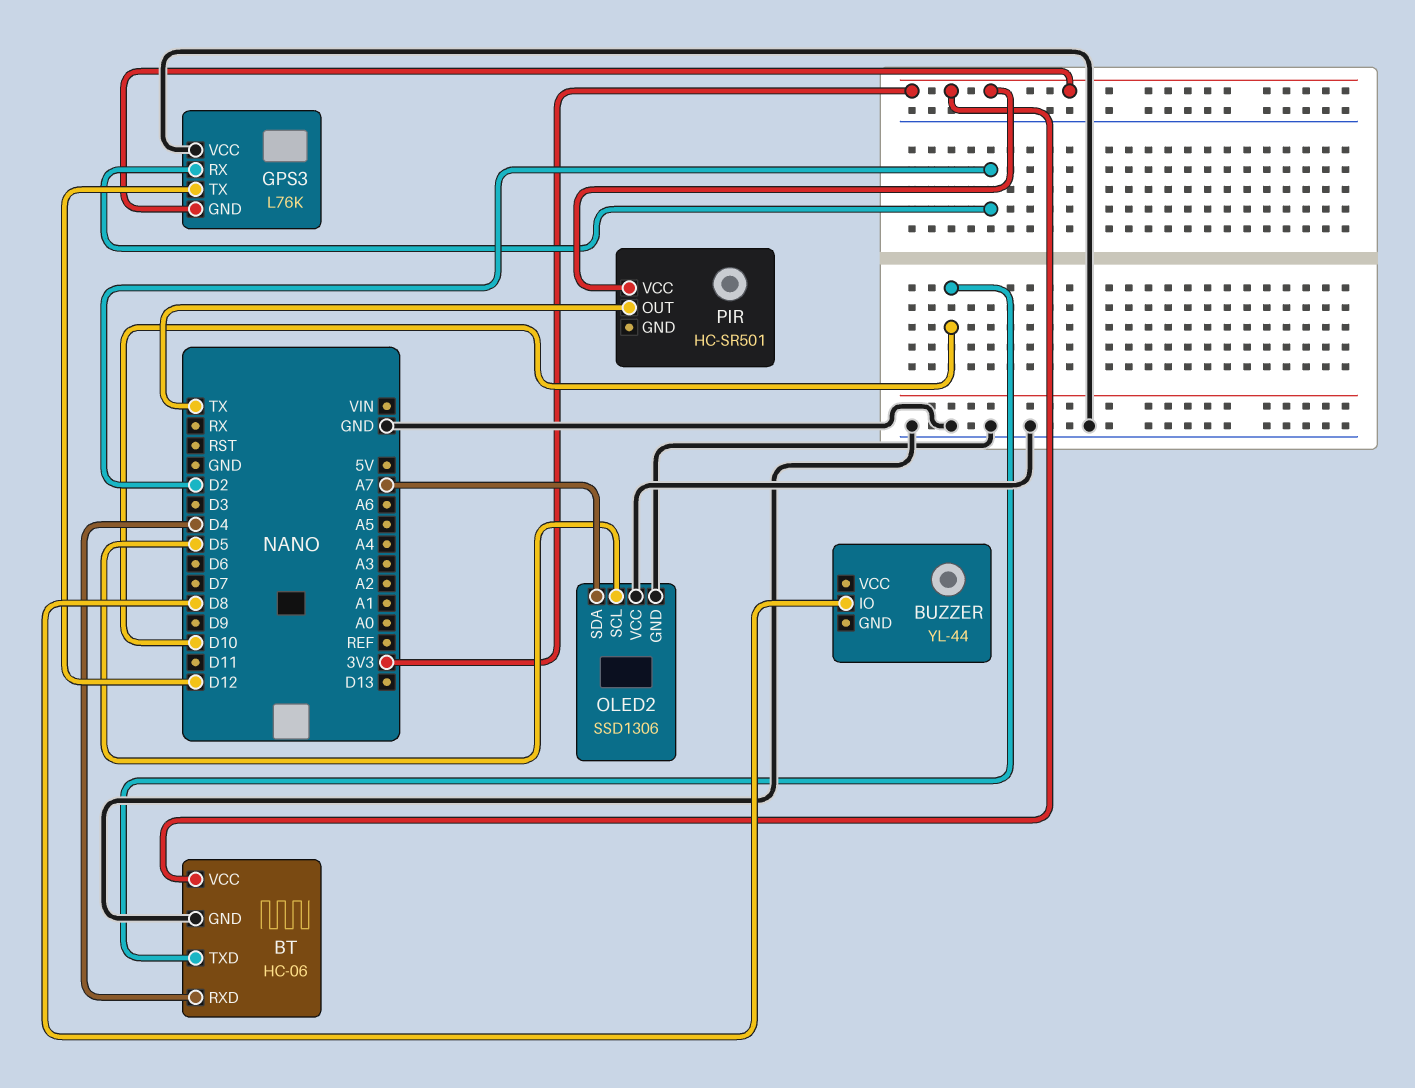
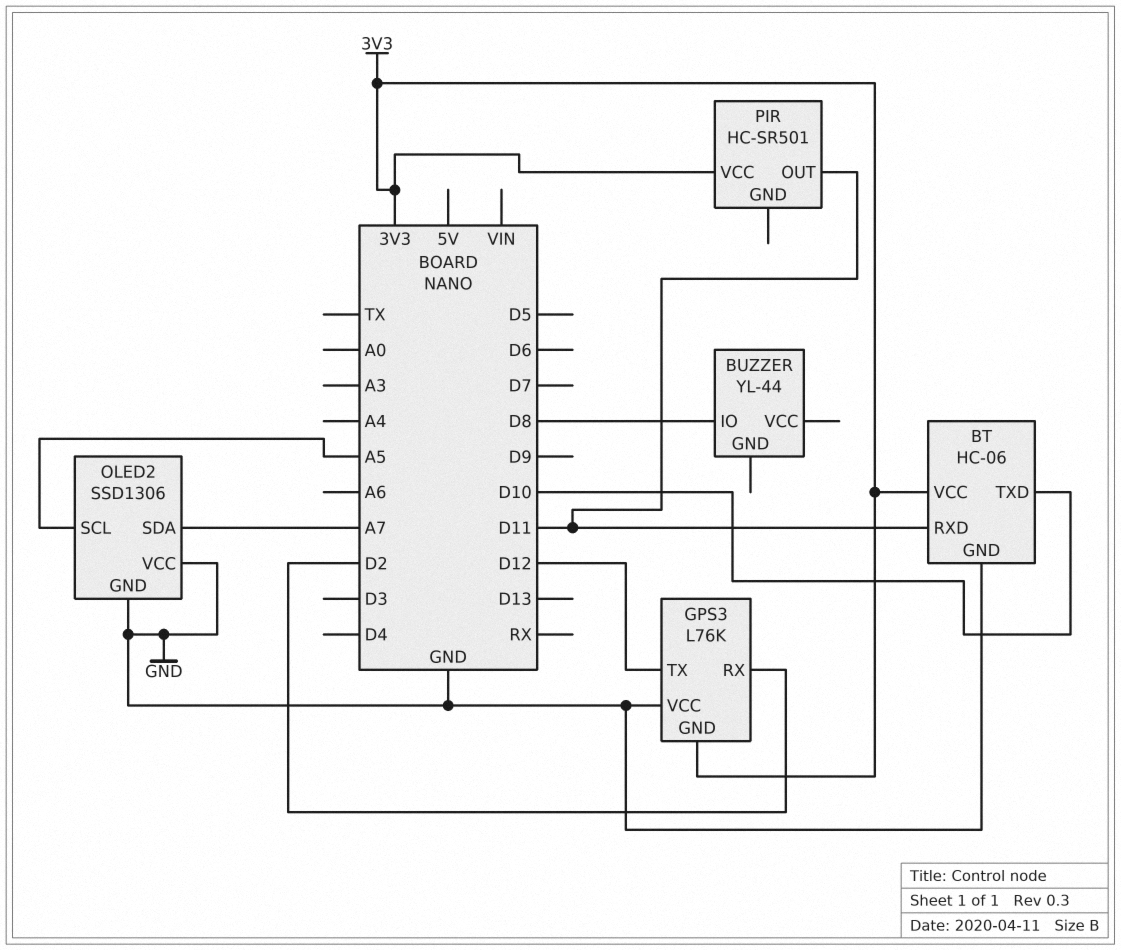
BT pin RXD: D4 -> D11
OLED2 pin SCL: D5 -> A5
PIR pin OUT: TX -> D11

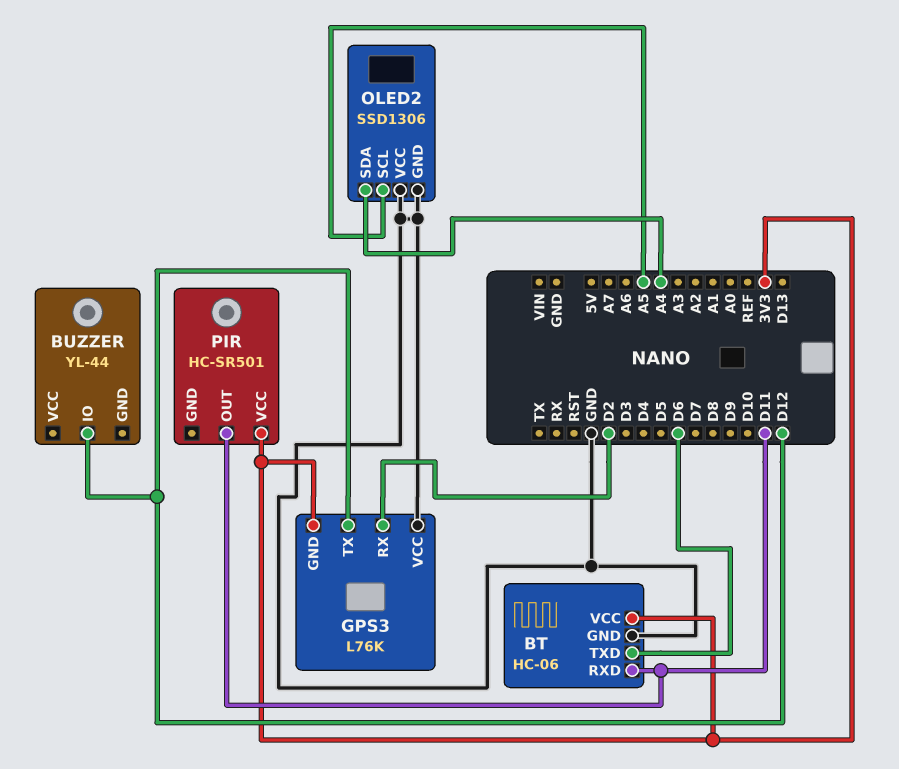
BT pin TXD: D10 -> D6
BUZZER pin IO: D8 -> D12
OLED2 pin SDA: A7 -> A4

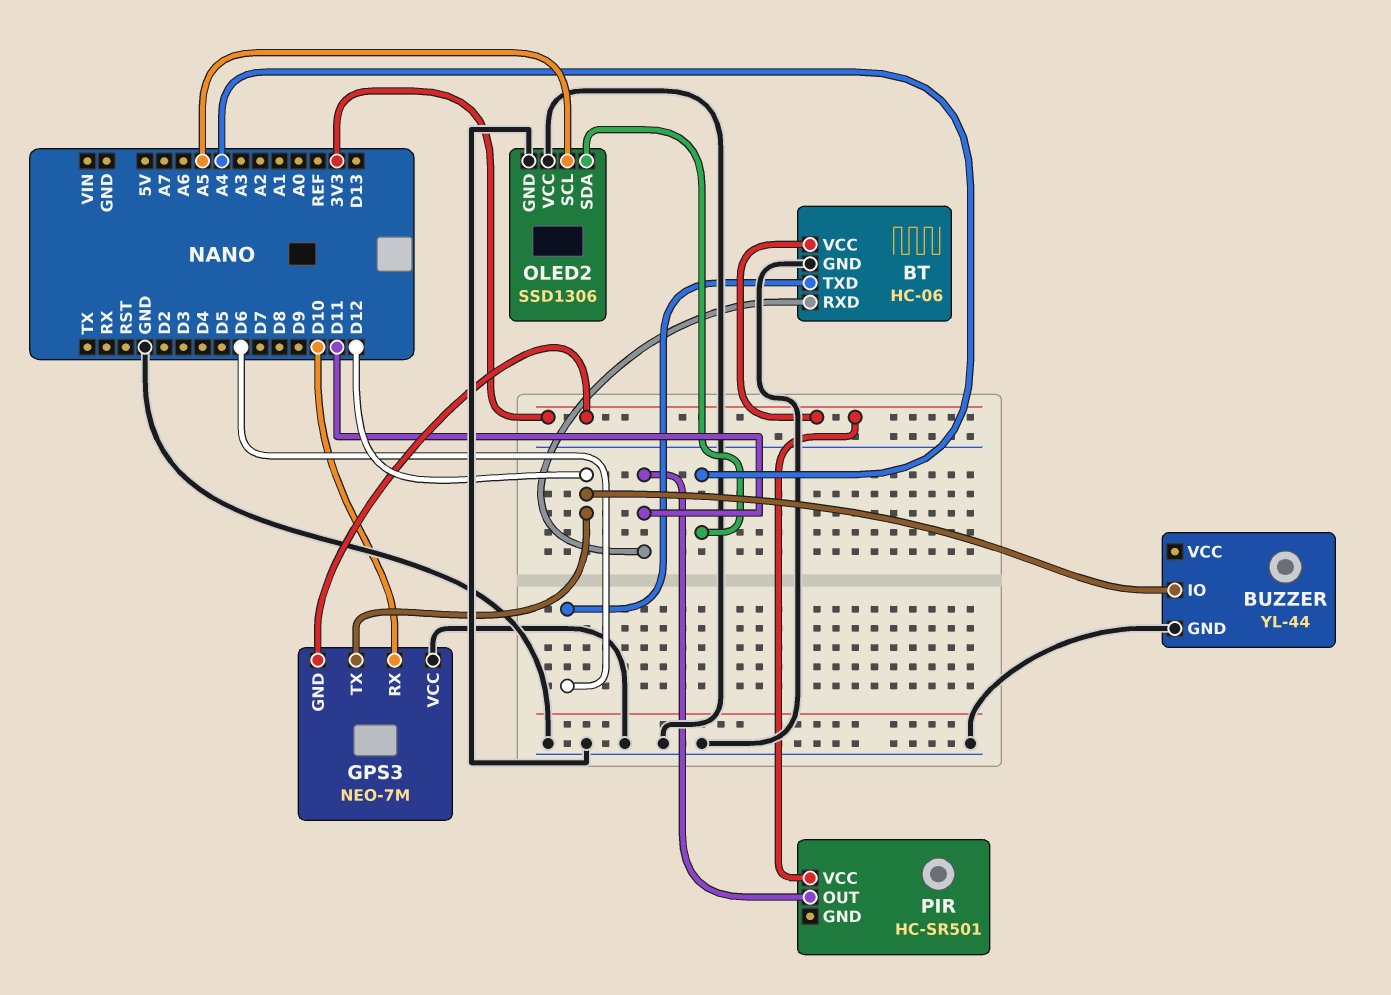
BUZZER pin GND: none -> GND
GPS3: L76K -> NEO-7M
GPS3 pin RX: D2 -> D10

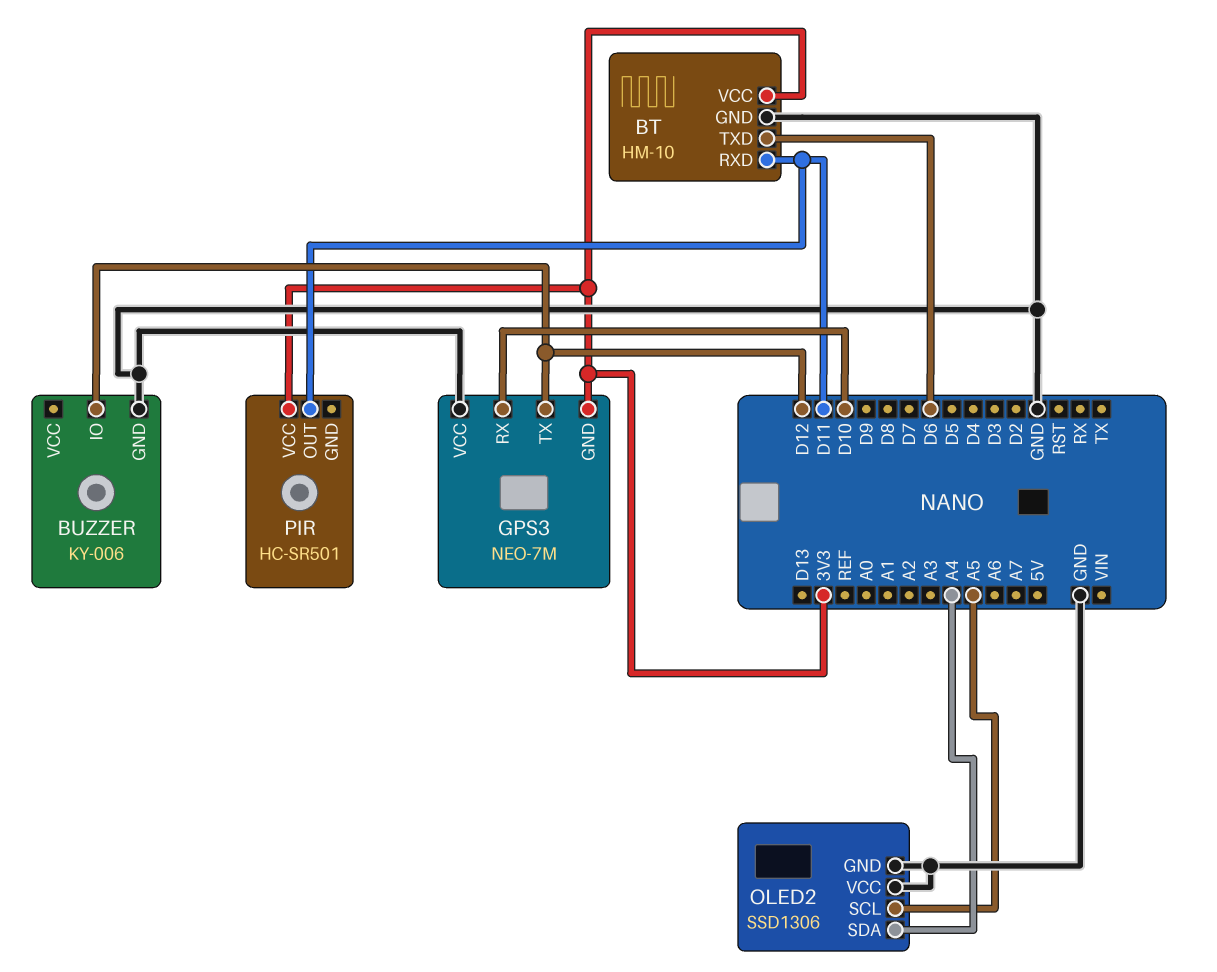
BT: HC-06 -> HM-10
BUZZER: YL-44 -> KY-006

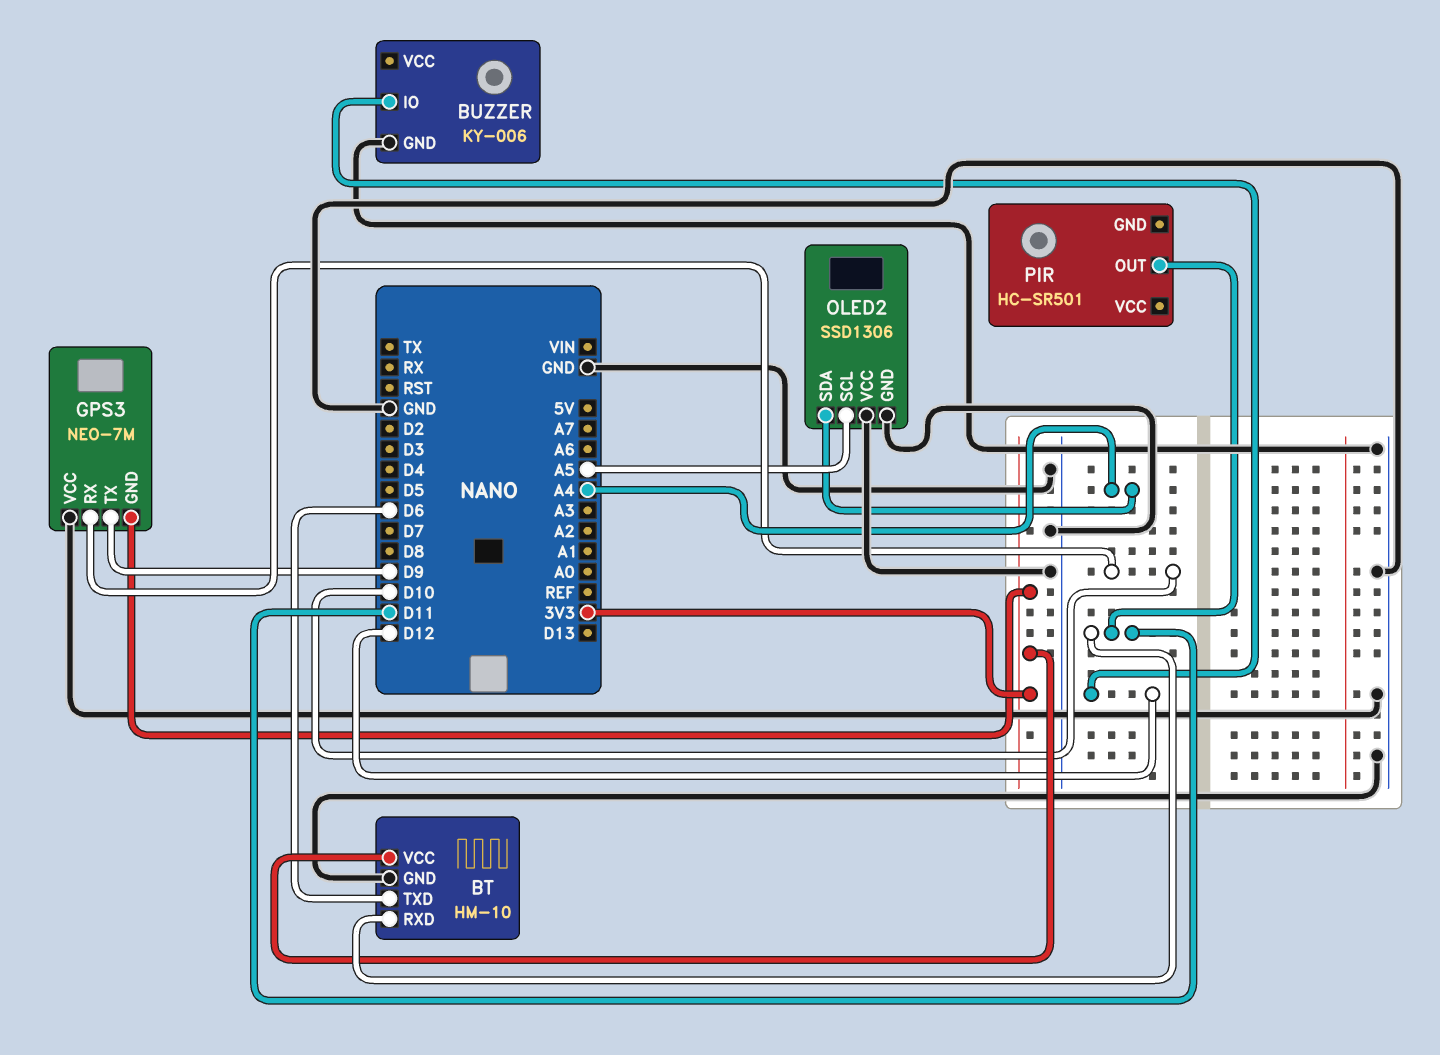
GPS3 pin TX: D12 -> D9
PIR pin VCC: 3V3 -> none

